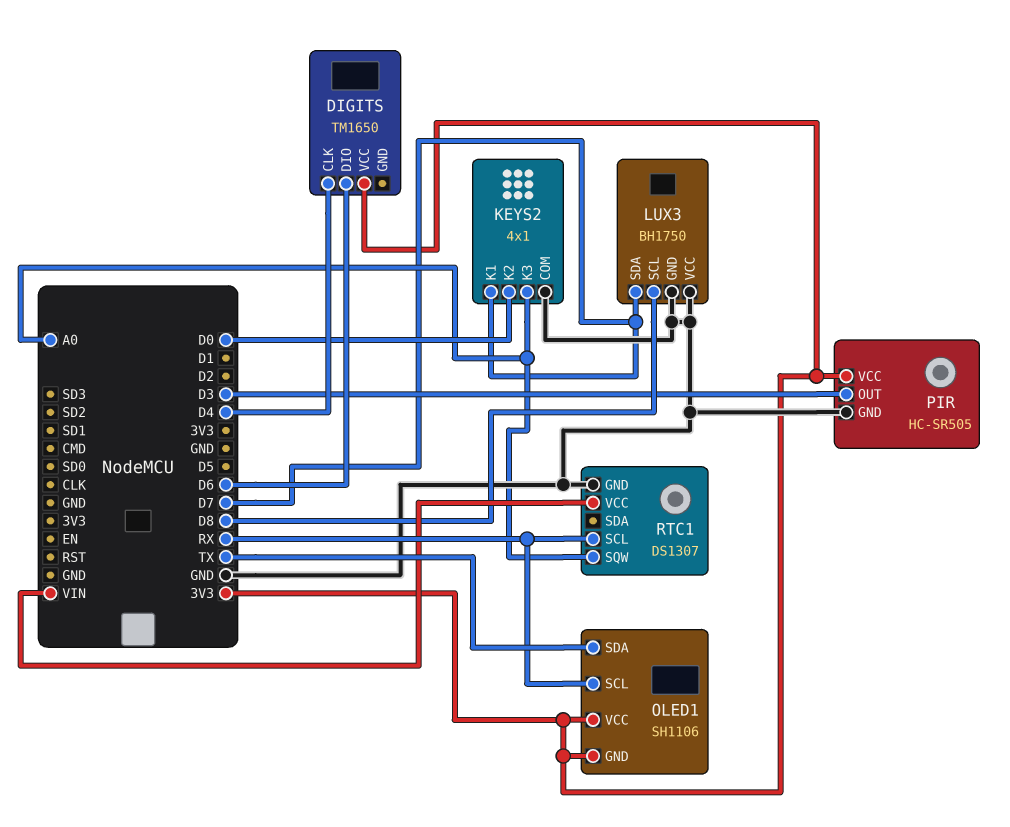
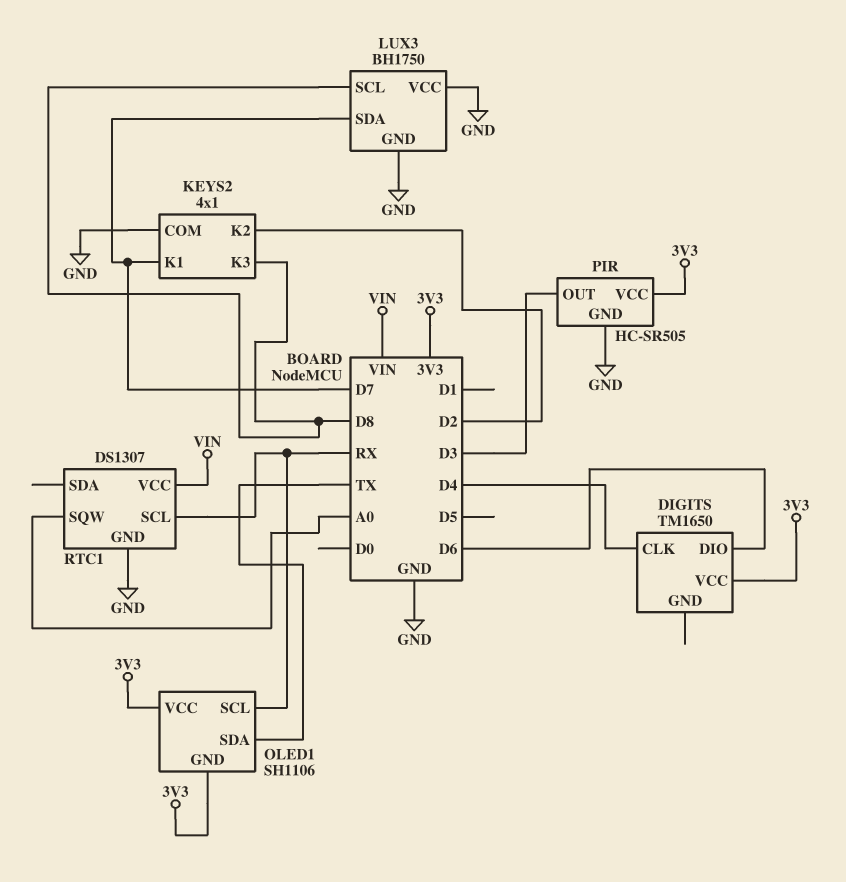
KEYS2 pin K2: D0 -> D2
KEYS2 pin K3: A0 -> D8

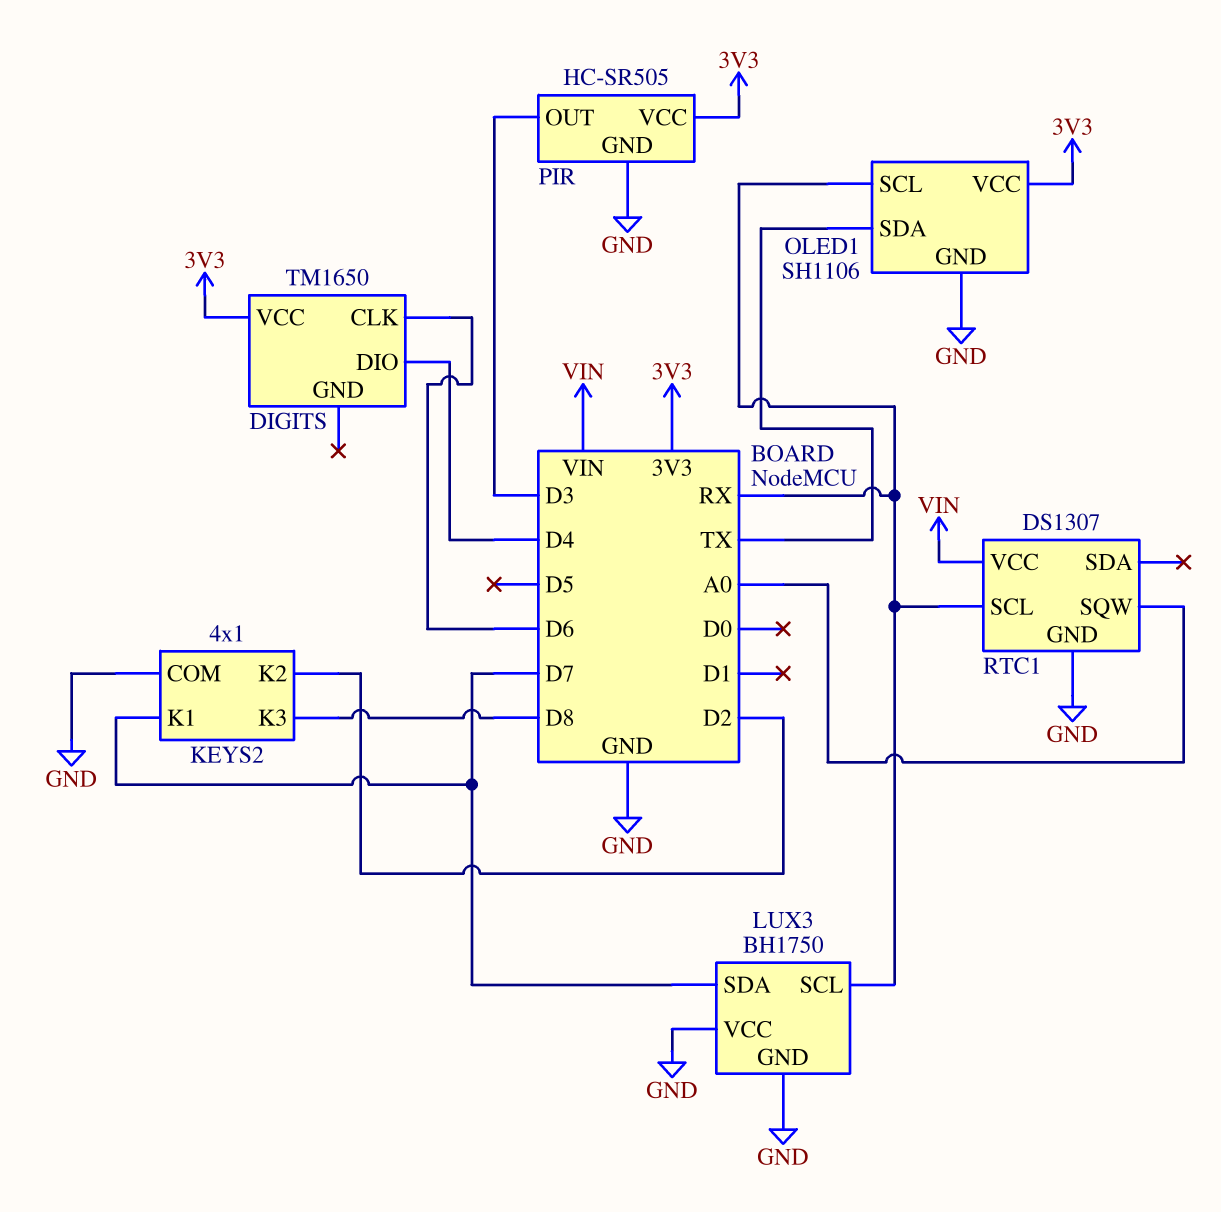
DIGITS pin CLK: D4 -> D6
DIGITS pin DIO: D6 -> D4
LUX3 pin SCL: D8 -> RX
OLED1 pin GND: 3V3 -> GND

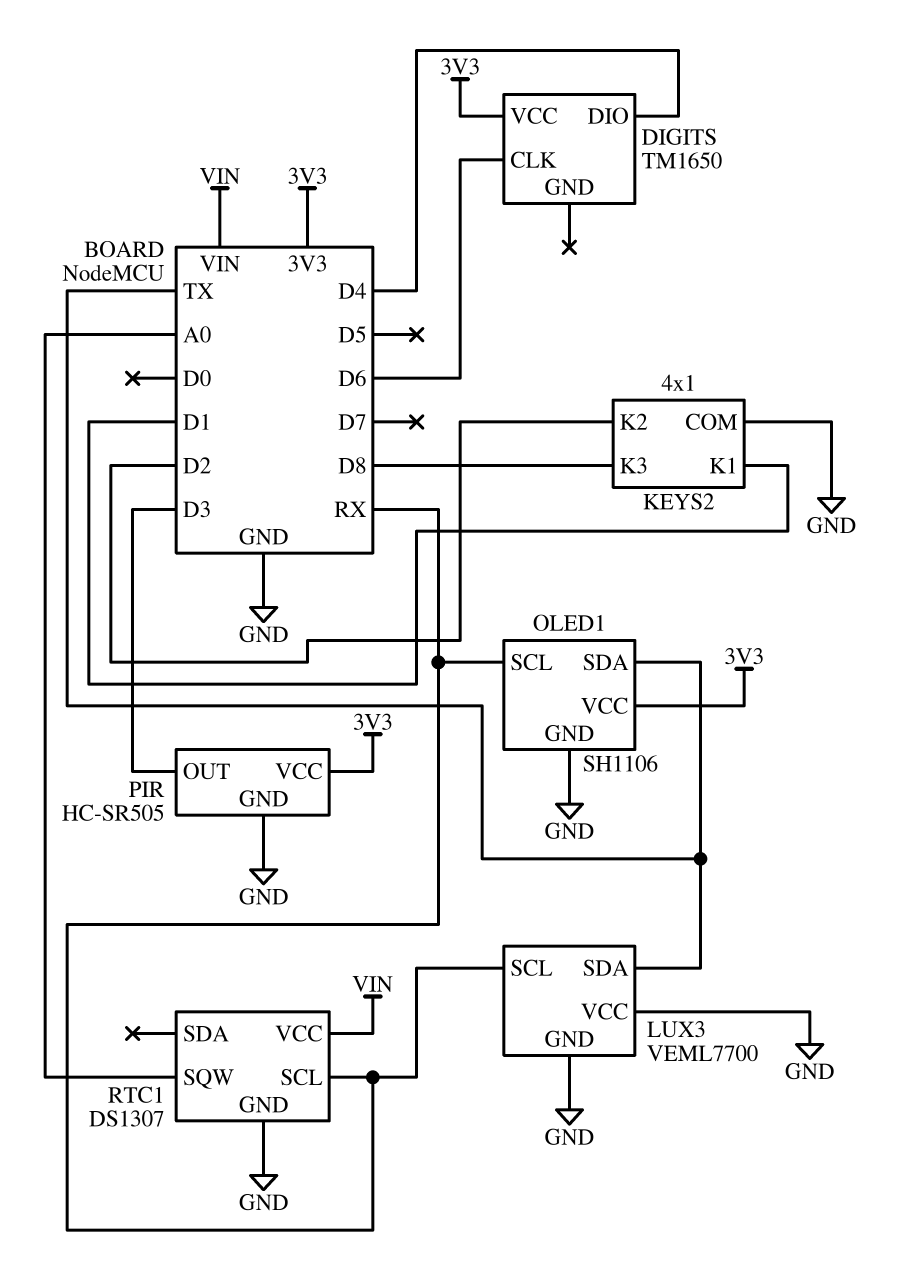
KEYS2 pin K1: D7 -> D1
LUX3: BH1750 -> VEML7700
LUX3 pin SDA: D7 -> TX

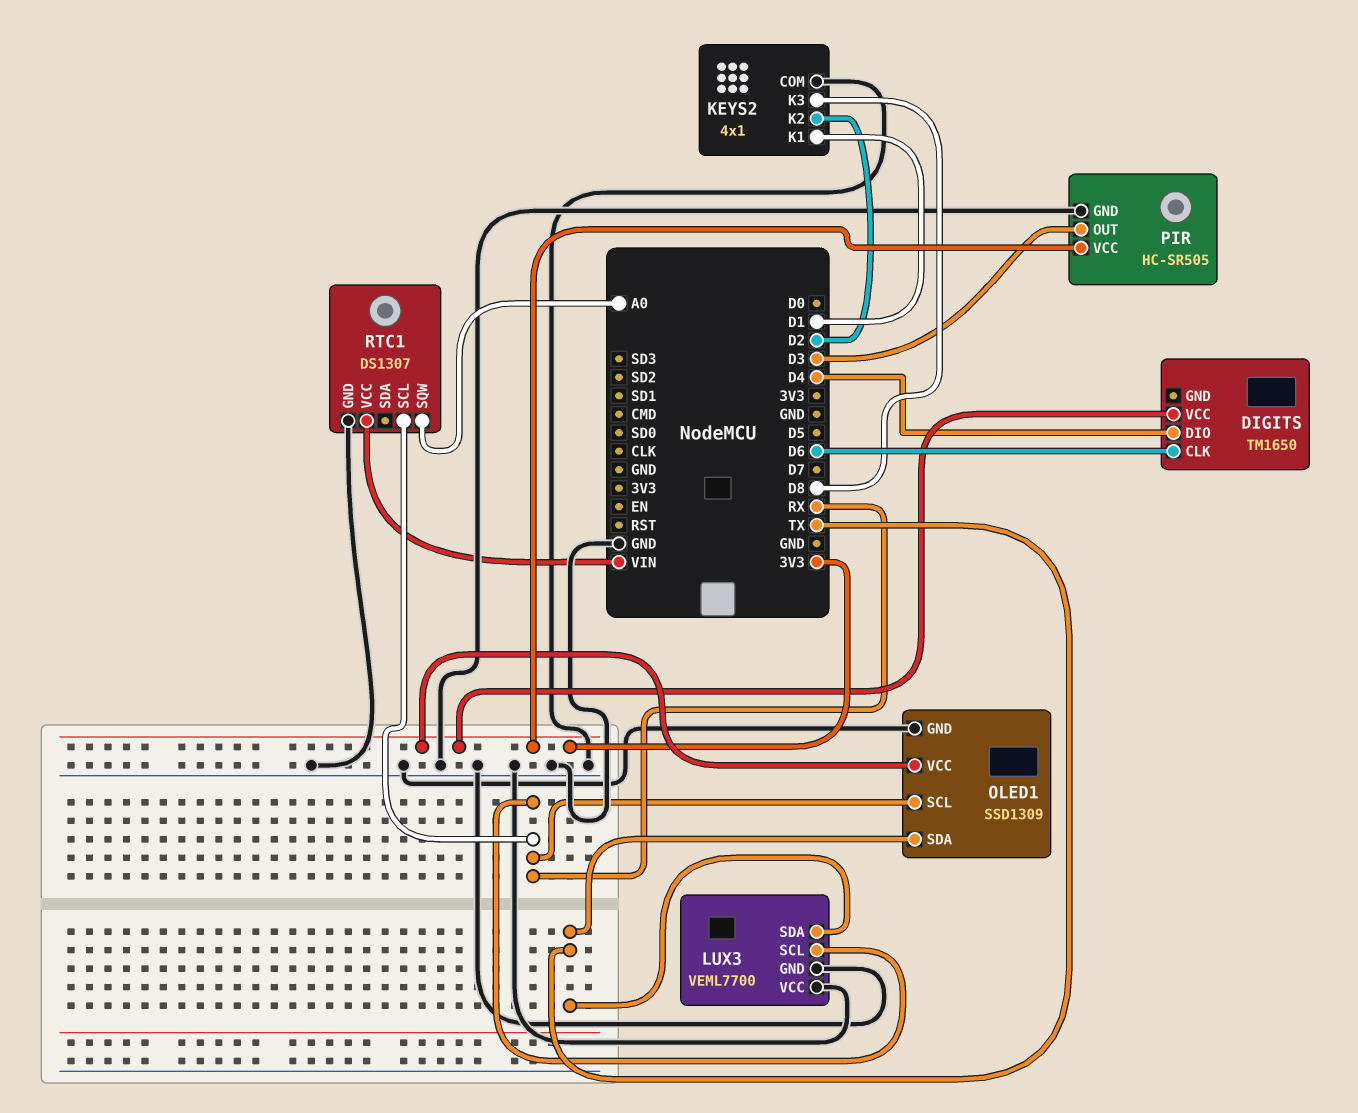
OLED1: SH1106 -> SSD1309

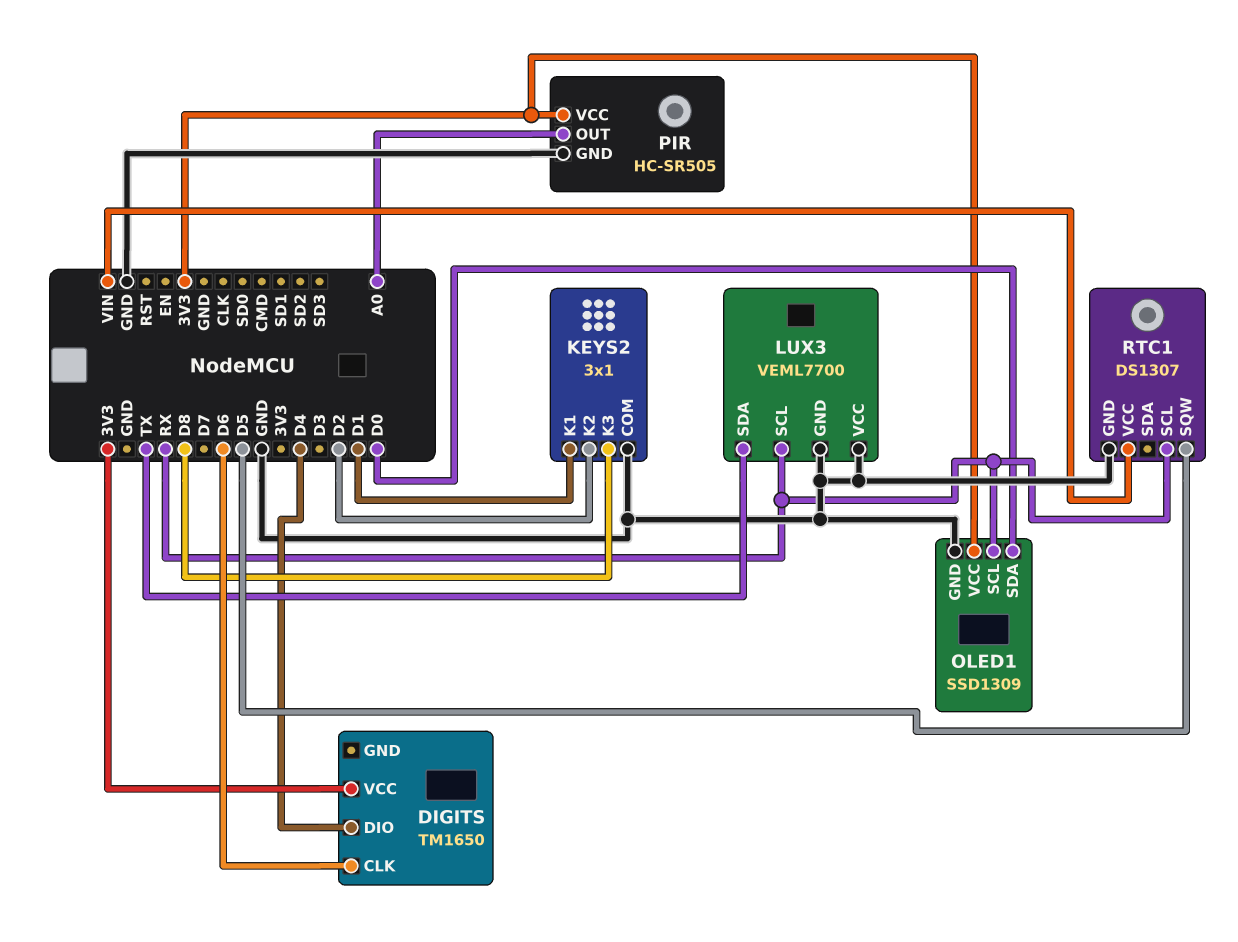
KEYS2: 4x1 -> 3x1
OLED1 pin SDA: TX -> D0
PIR pin OUT: D3 -> A0
RTC1 pin SQW: A0 -> D5

